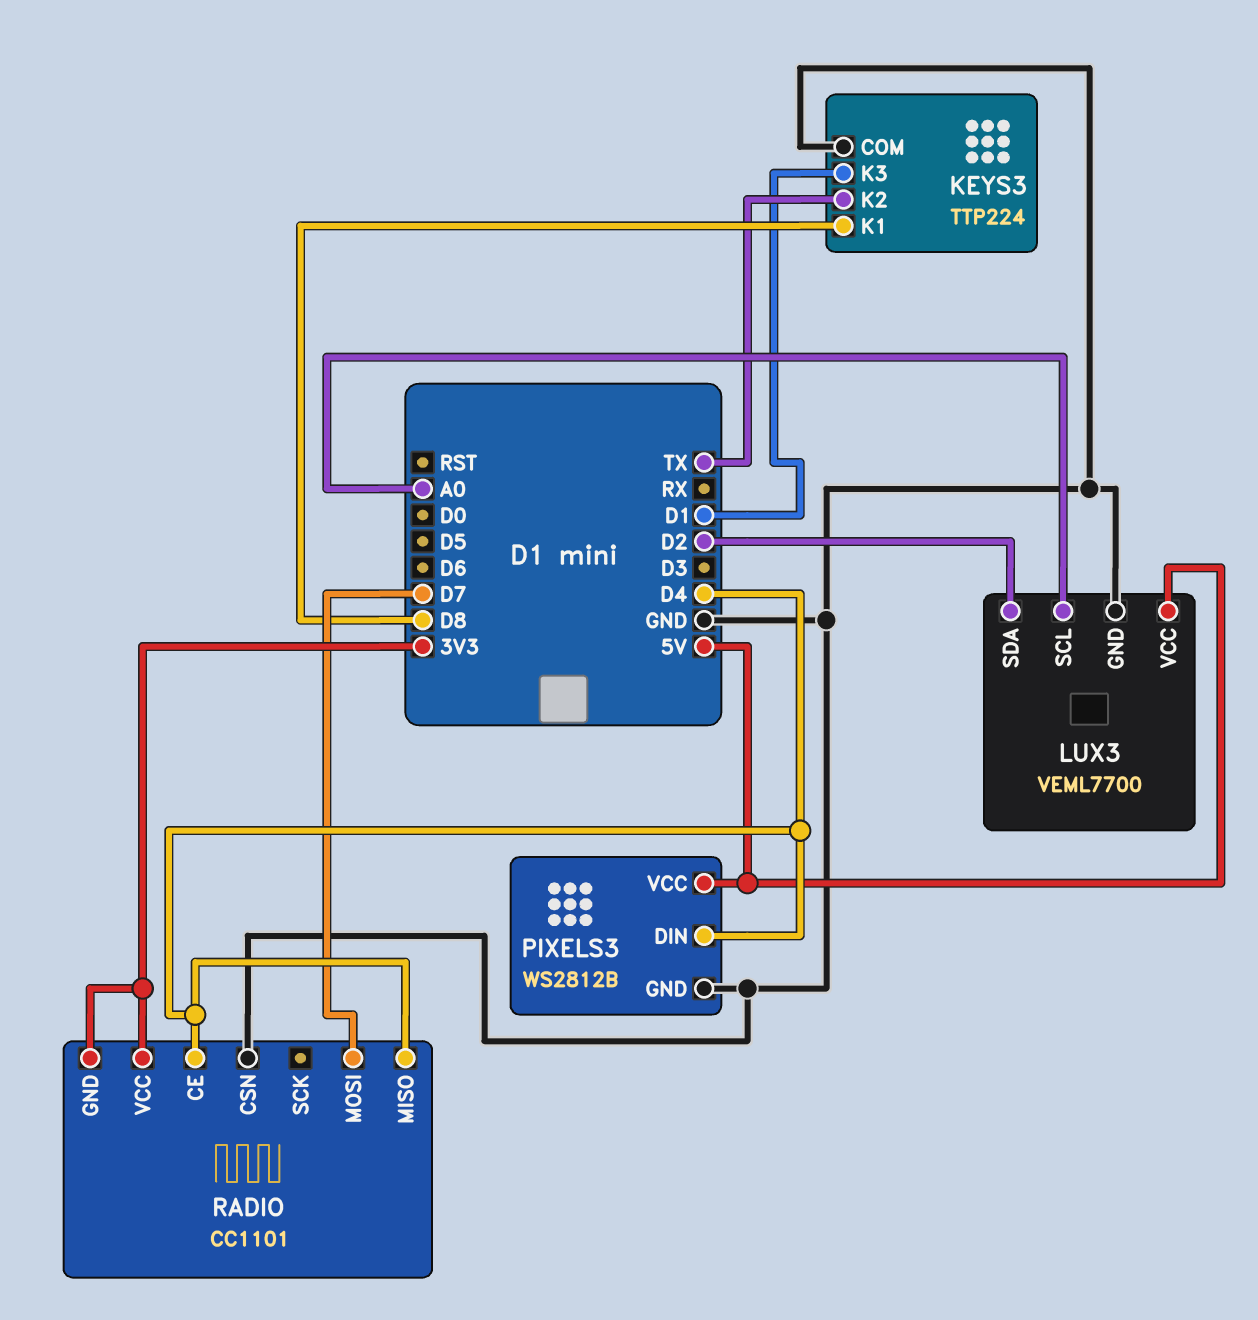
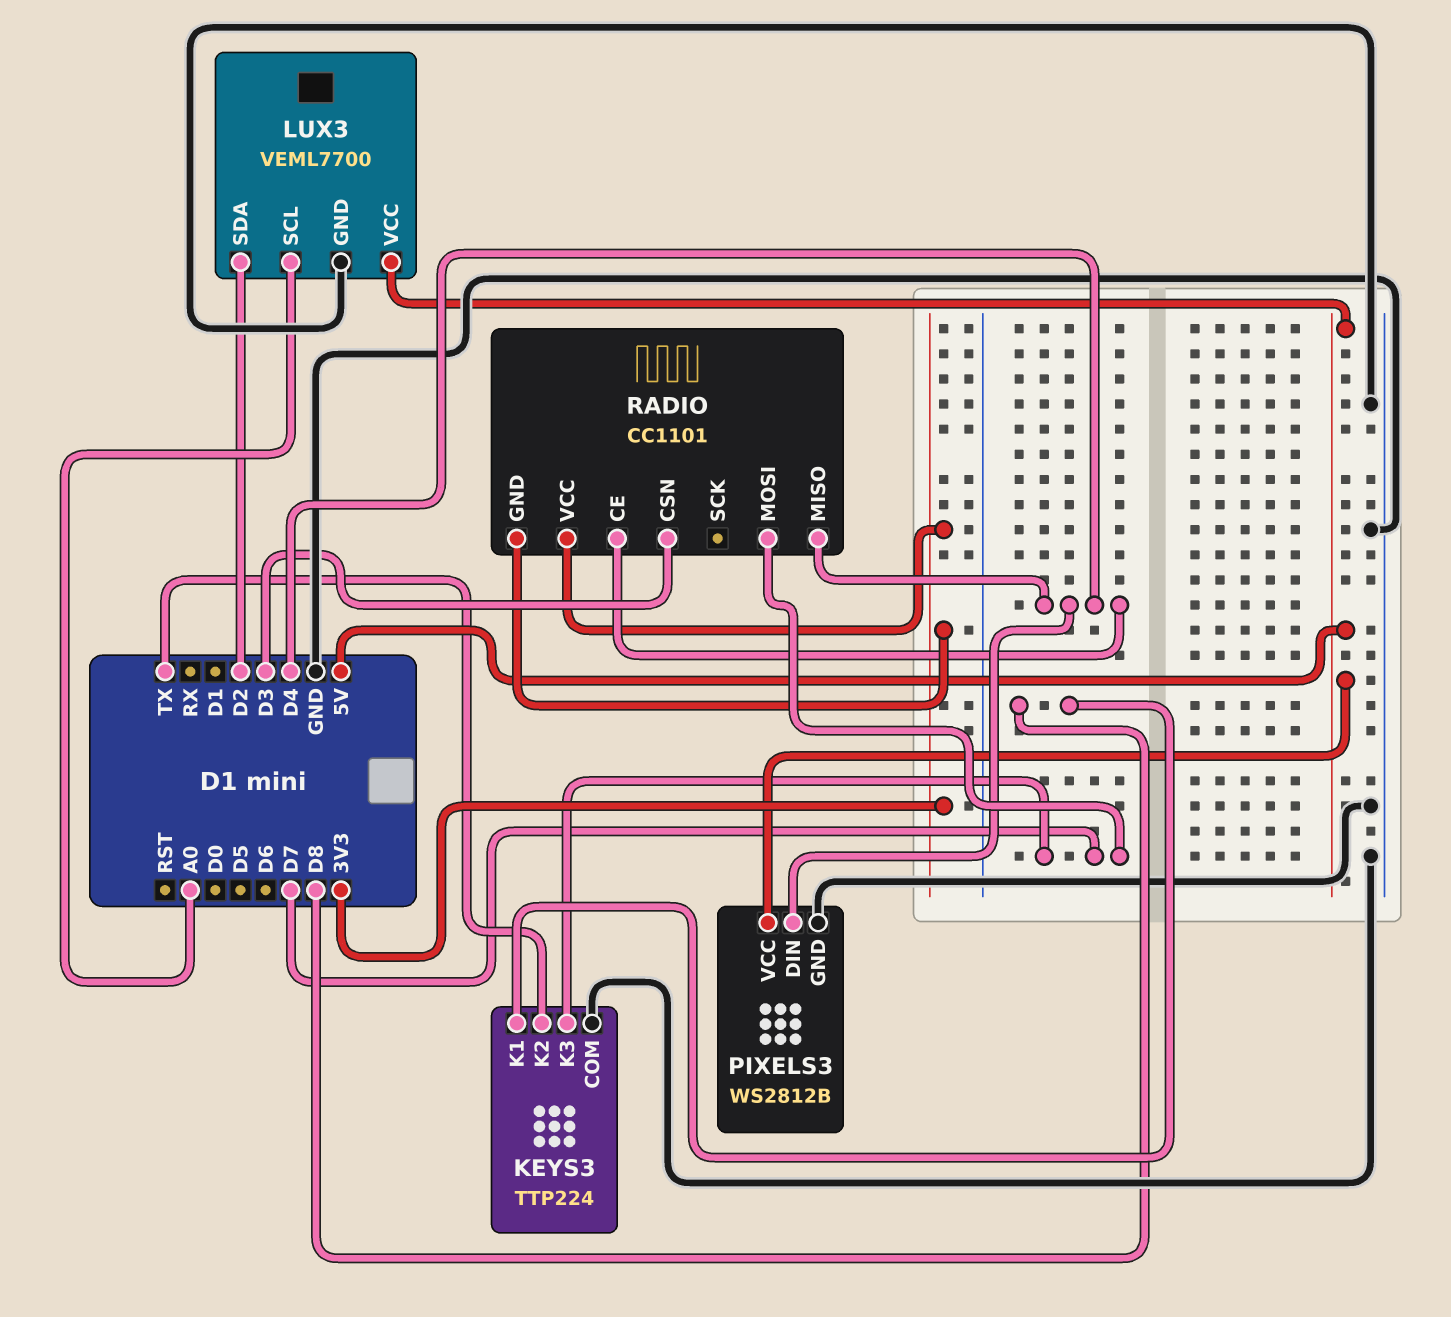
KEYS3 pin K3: D1 -> D7
RADIO pin CSN: GND -> D3

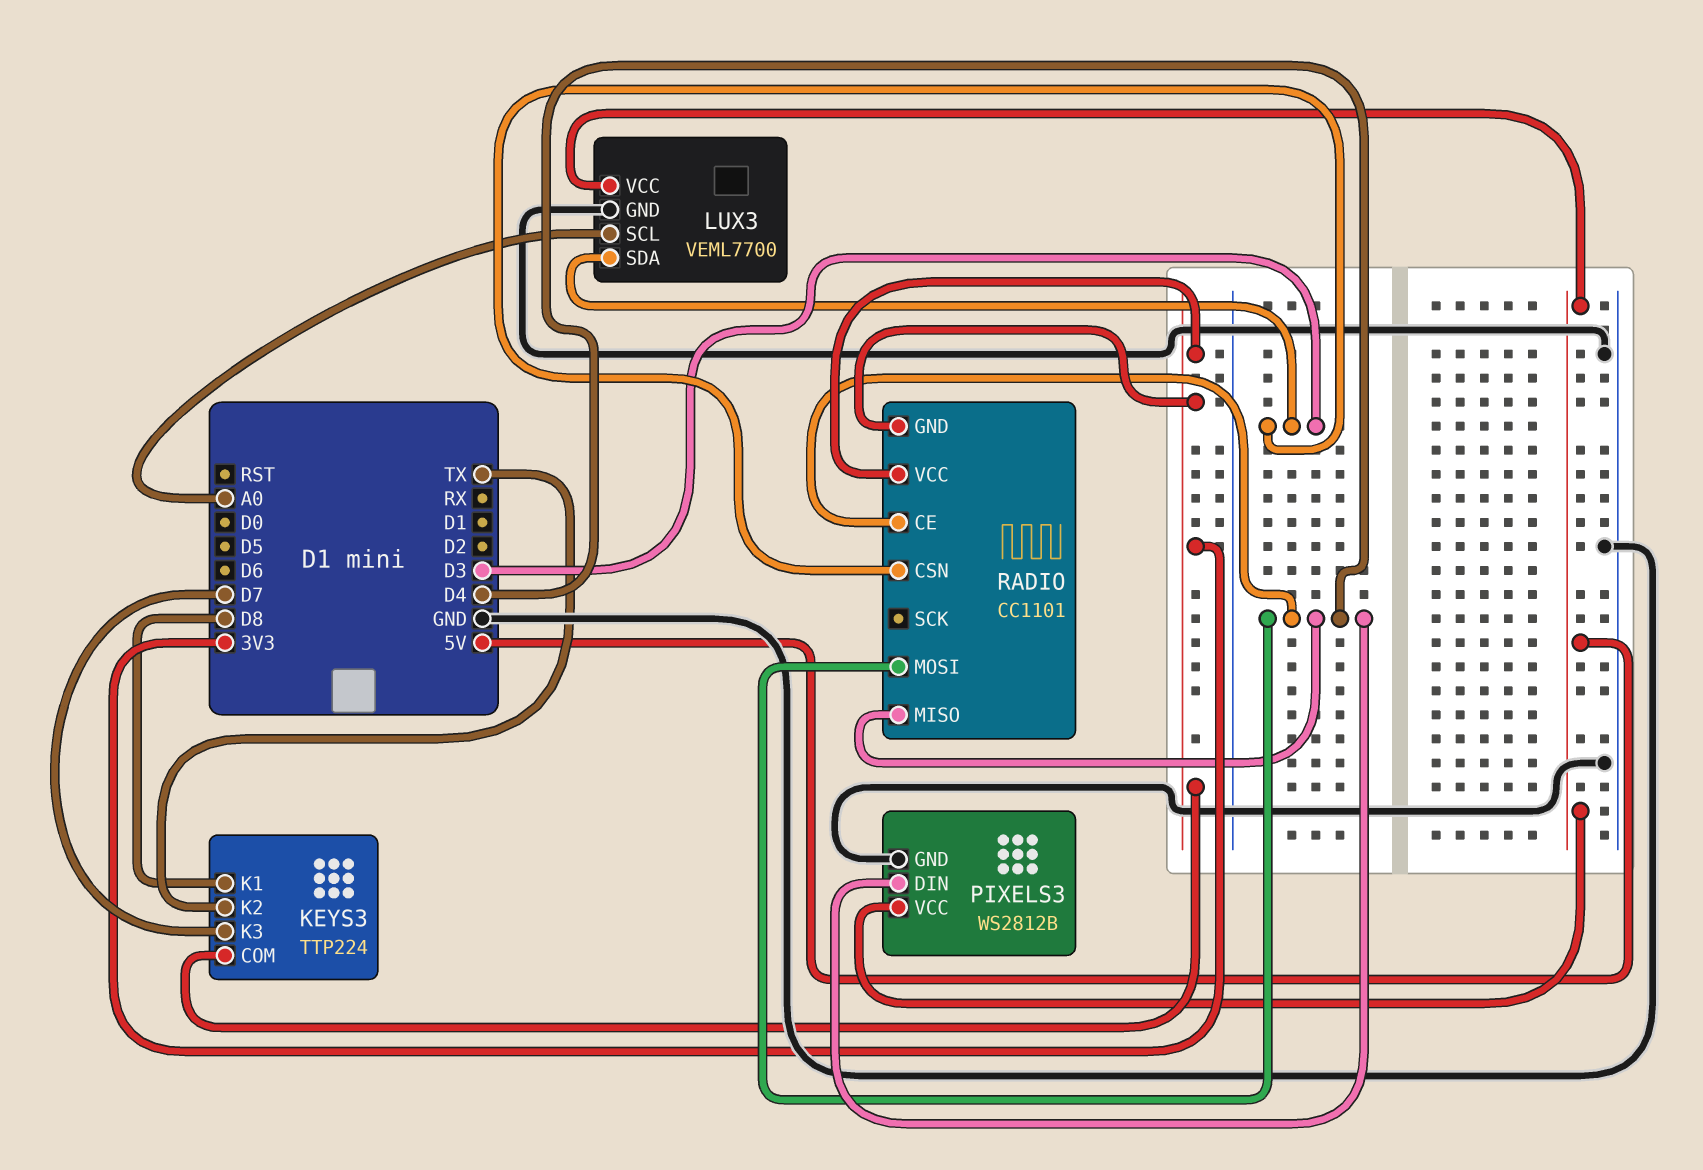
KEYS3 pin COM: GND -> 3V3
LUX3 pin SDA: D2 -> D3
RADIO pin MOSI: D7 -> D4

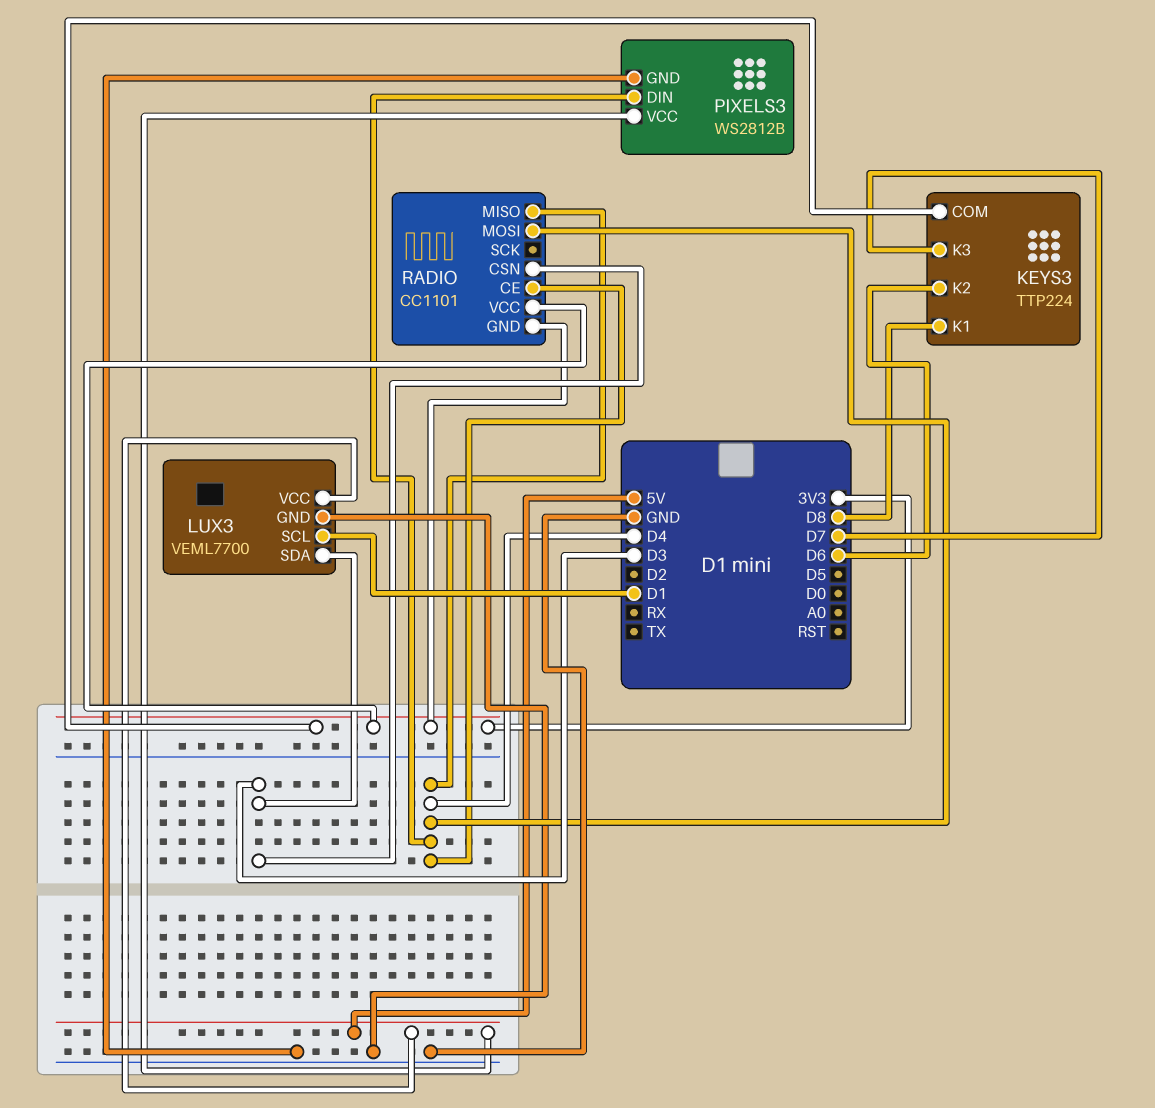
KEYS3 pin K2: TX -> D6
LUX3 pin SCL: A0 -> D1

